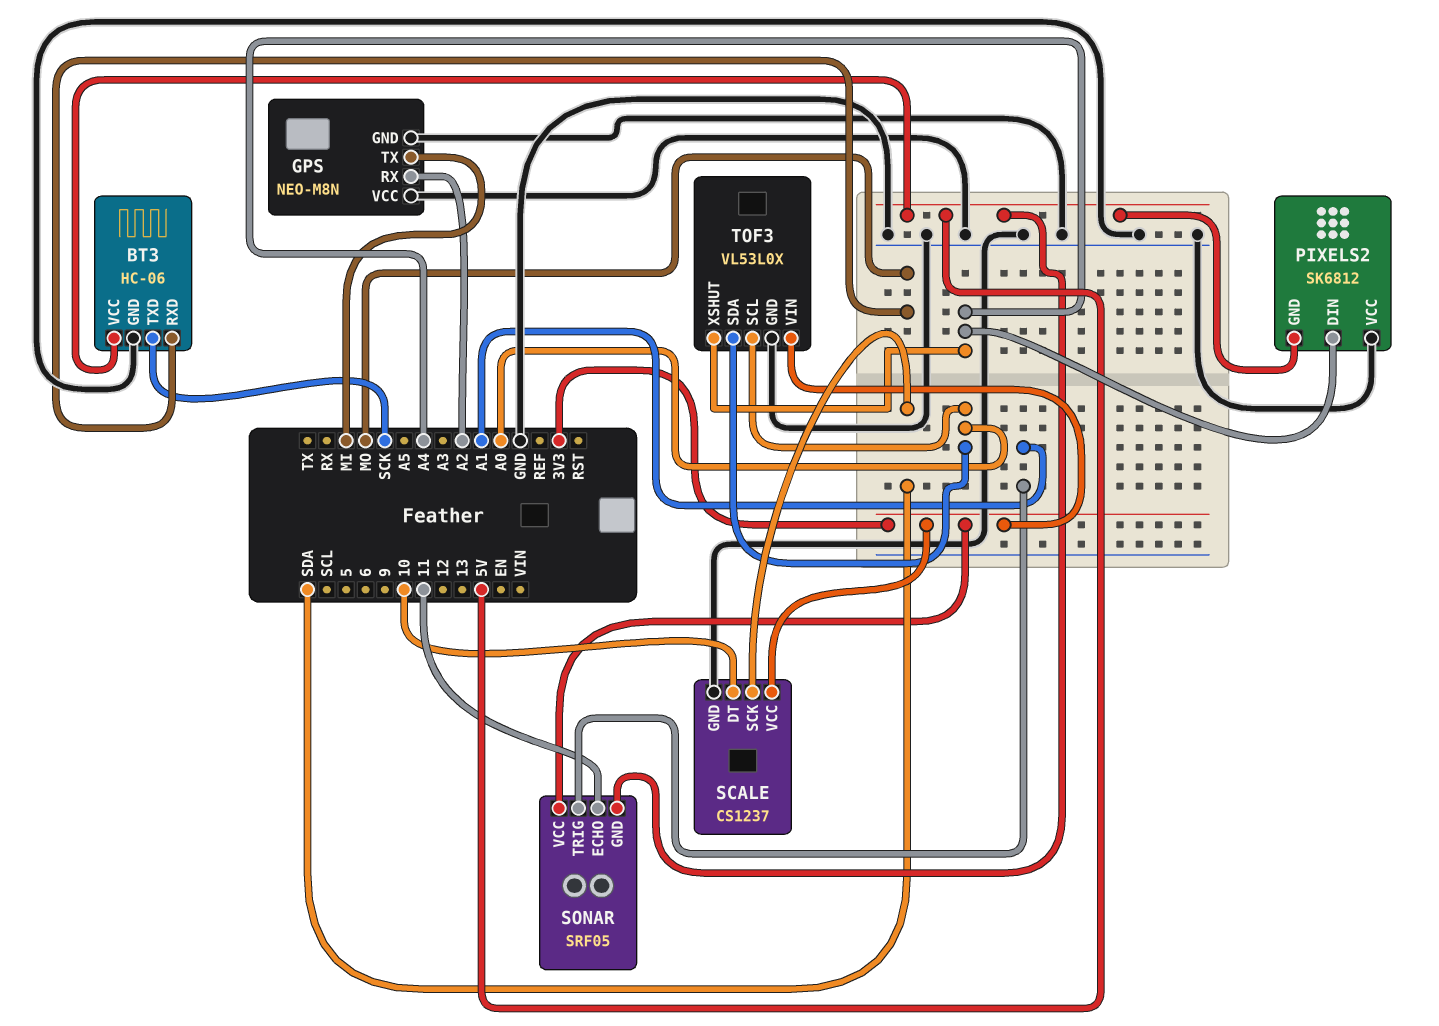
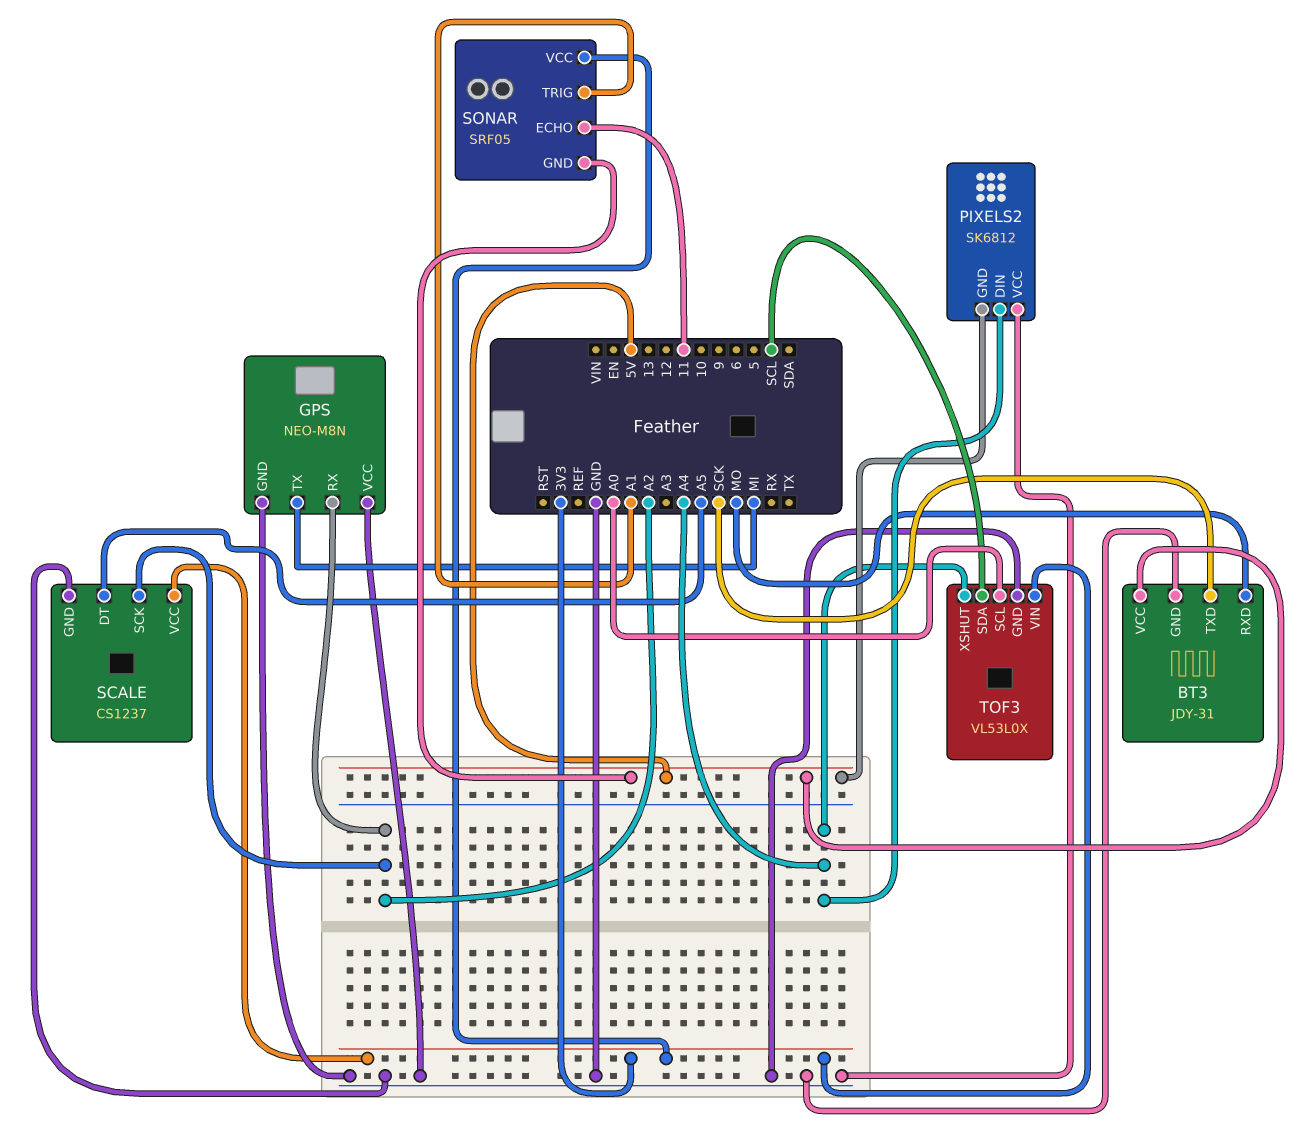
BT3: HC-06 -> JDY-31
SCALE pin DT: 10 -> A5
SCALE pin SCK: SDA -> A2
TOF3 pin SDA: A0 -> SCL

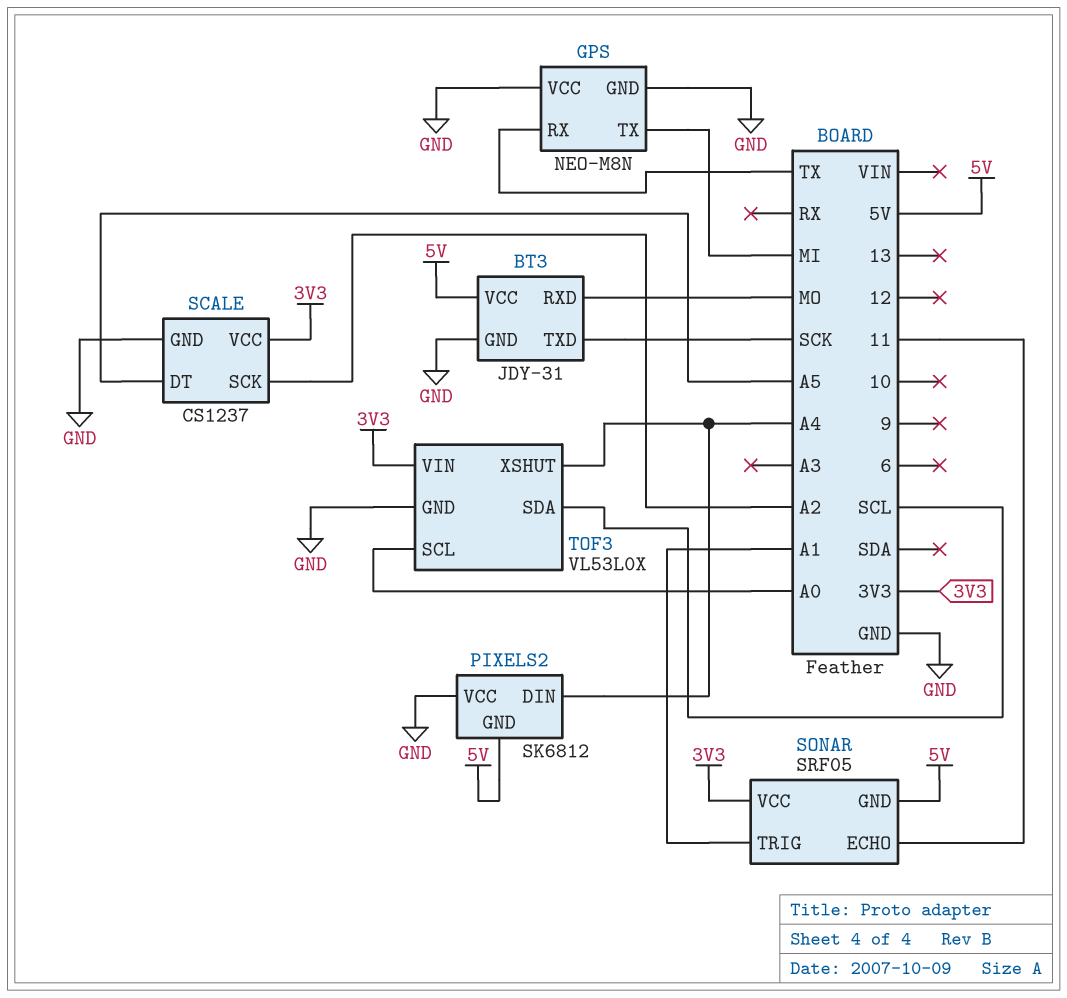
GPS pin RX: A2 -> TX

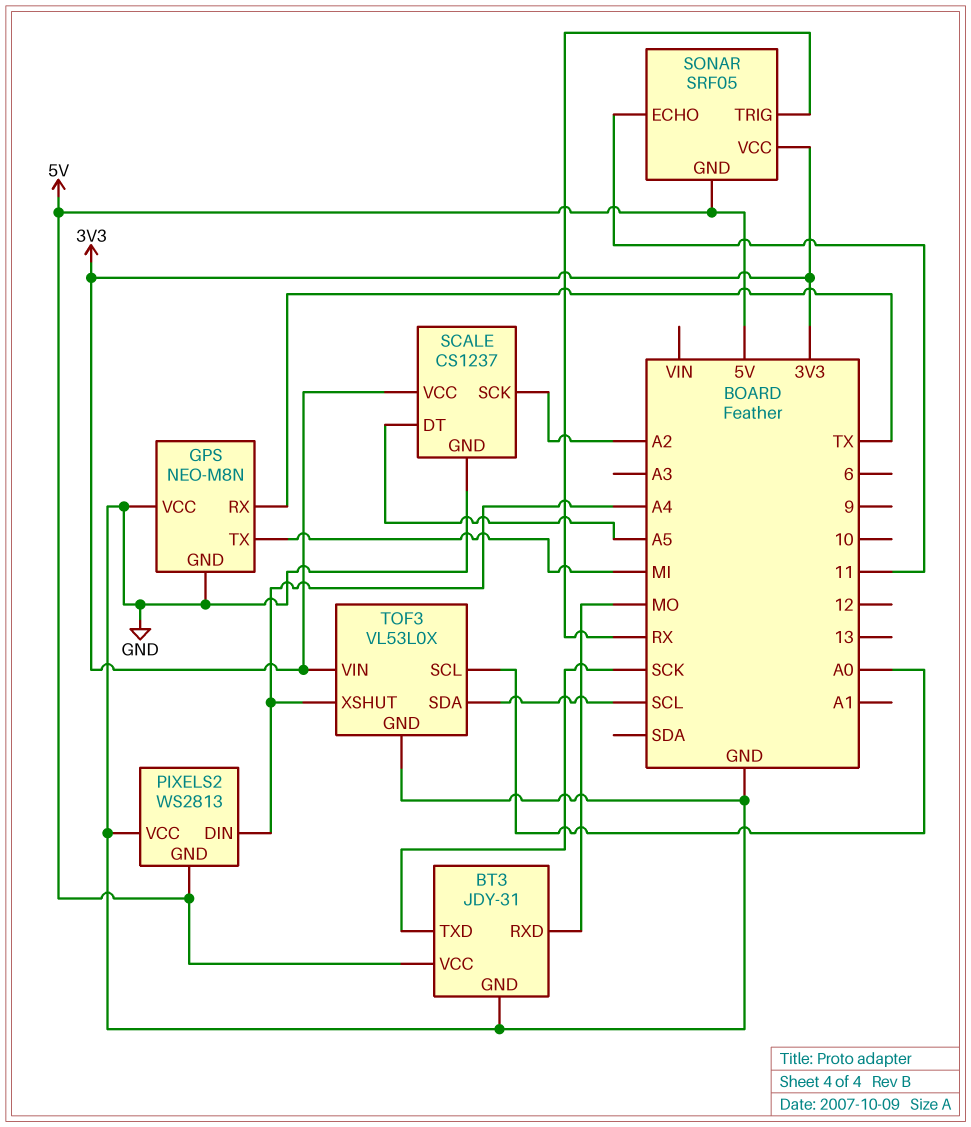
PIXELS2: SK6812 -> WS2813
SONAR pin TRIG: A1 -> RX

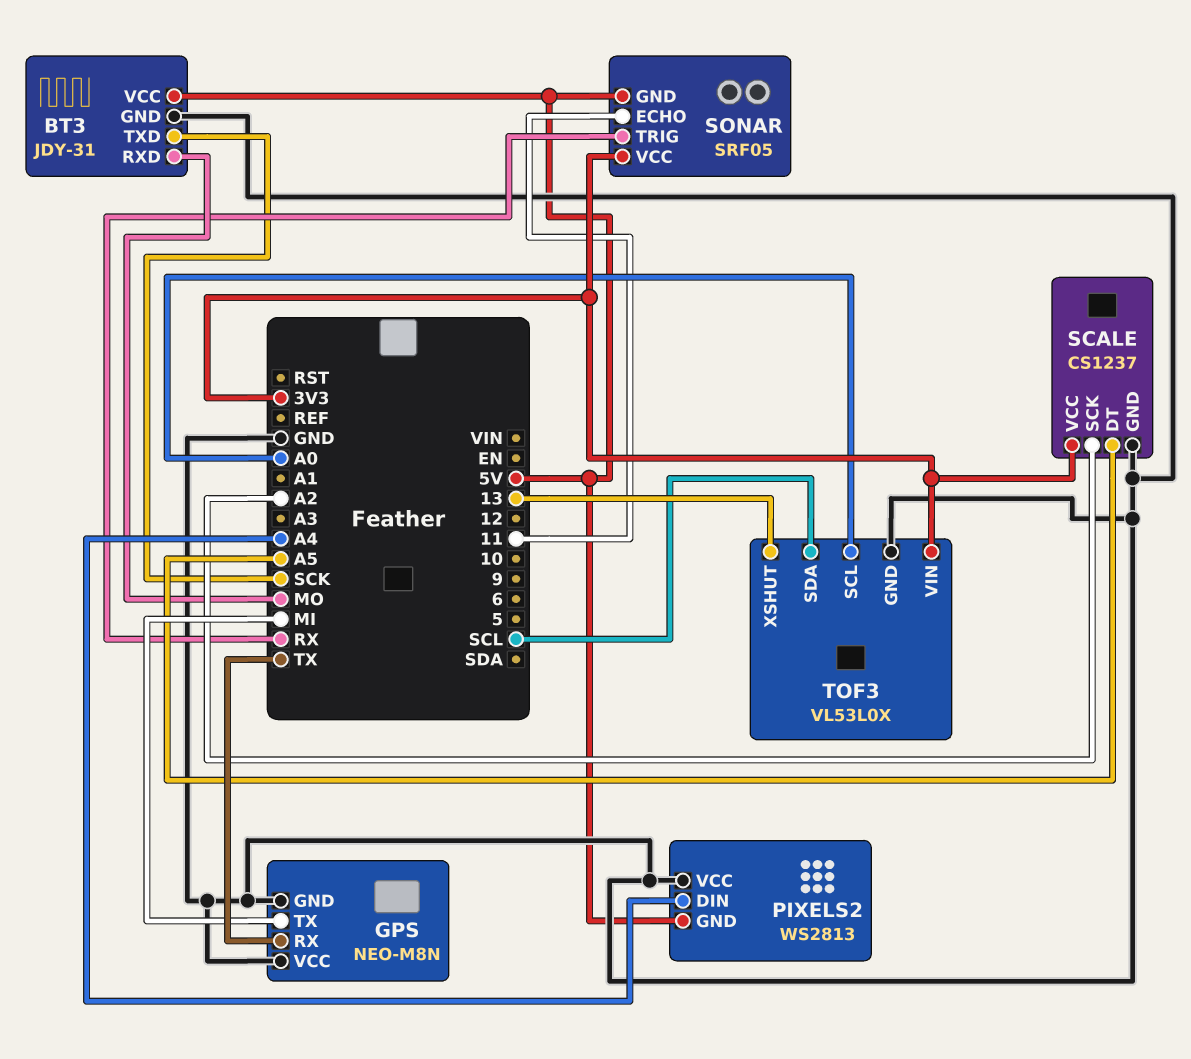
TOF3 pin XSHUT: A4 -> 13

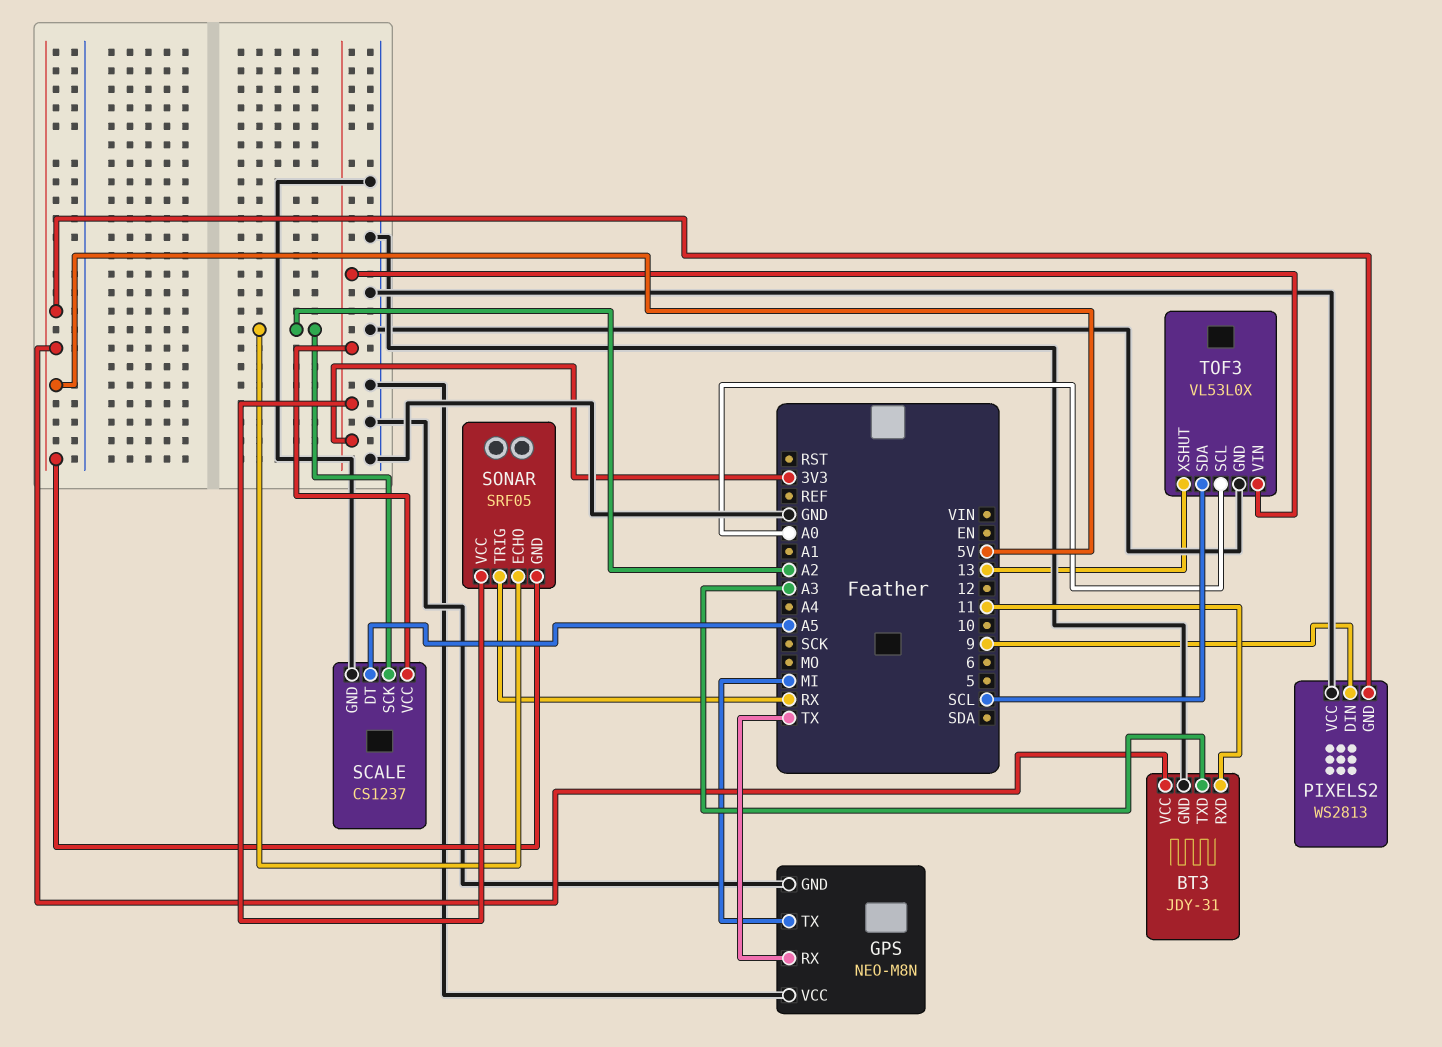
BT3 pin RXD: MO -> 11
BT3 pin TXD: SCK -> A3
PIXELS2 pin DIN: A4 -> 9
SONAR pin ECHO: 11 -> A2

